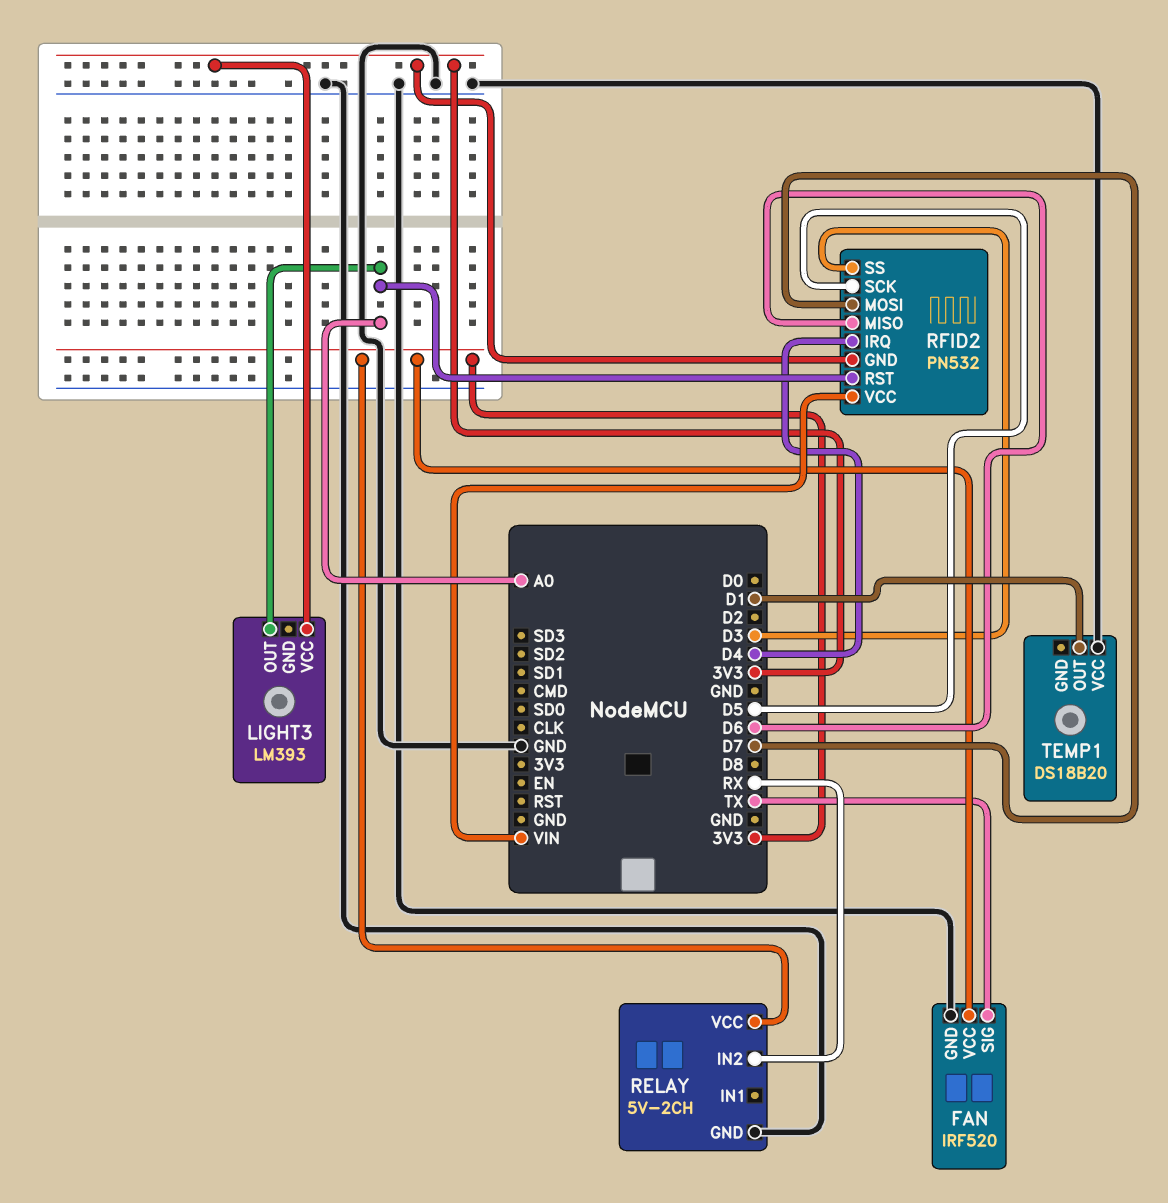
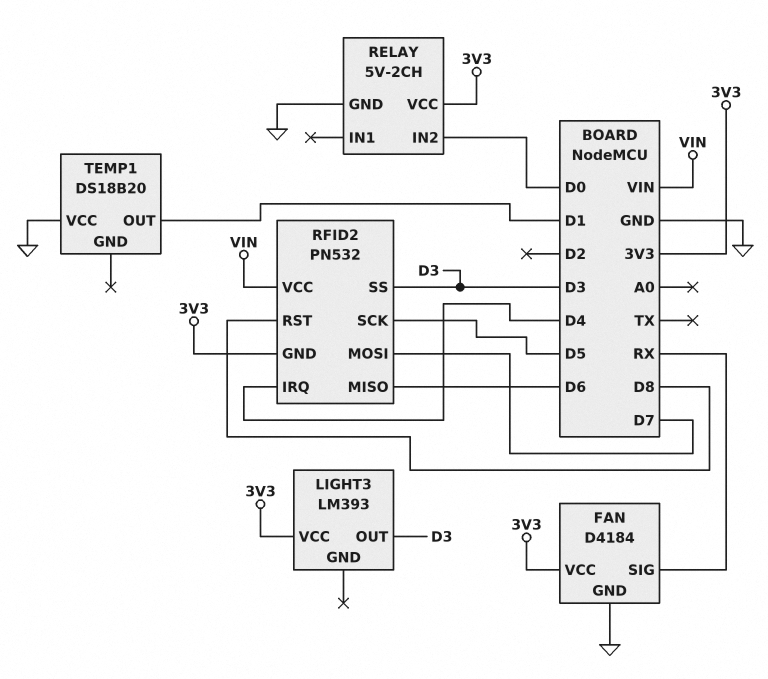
FAN: IRF520 -> D4184
FAN pin SIG: TX -> RX
LIGHT3 pin OUT: A0 -> D3
RELAY pin IN2: RX -> D0
RFID2 pin RST: A0 -> D8

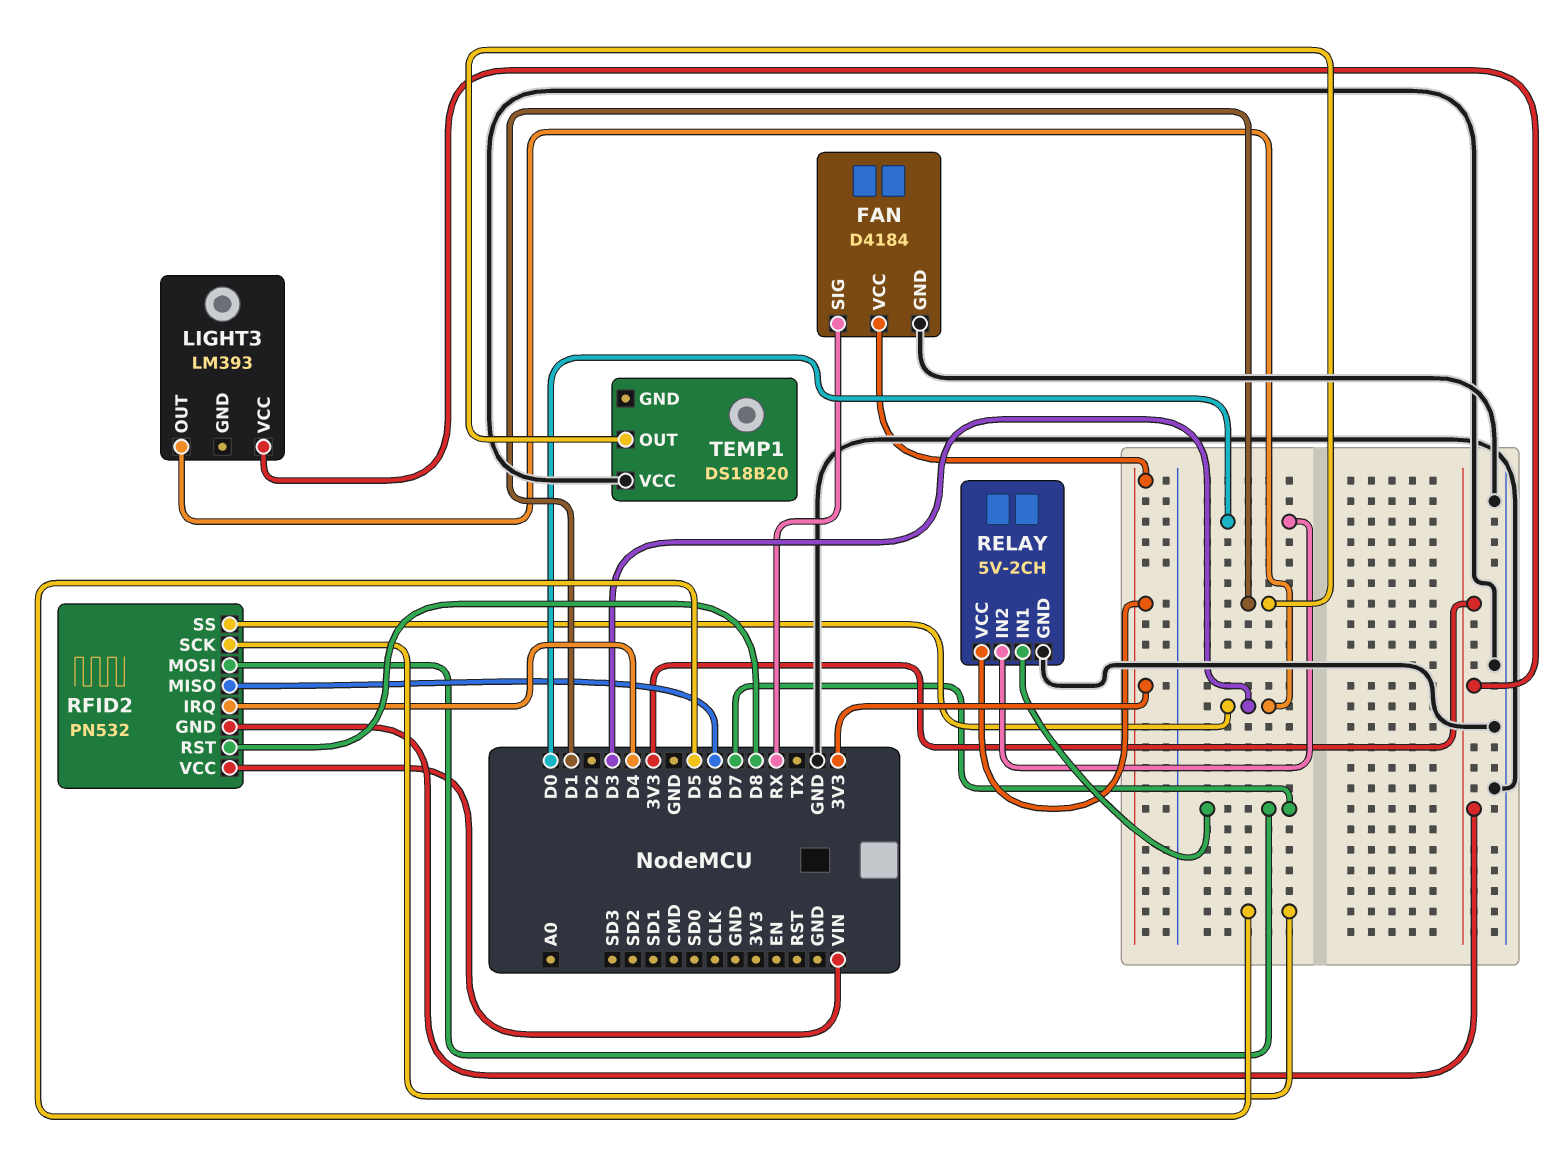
RELAY pin IN1: none -> D7

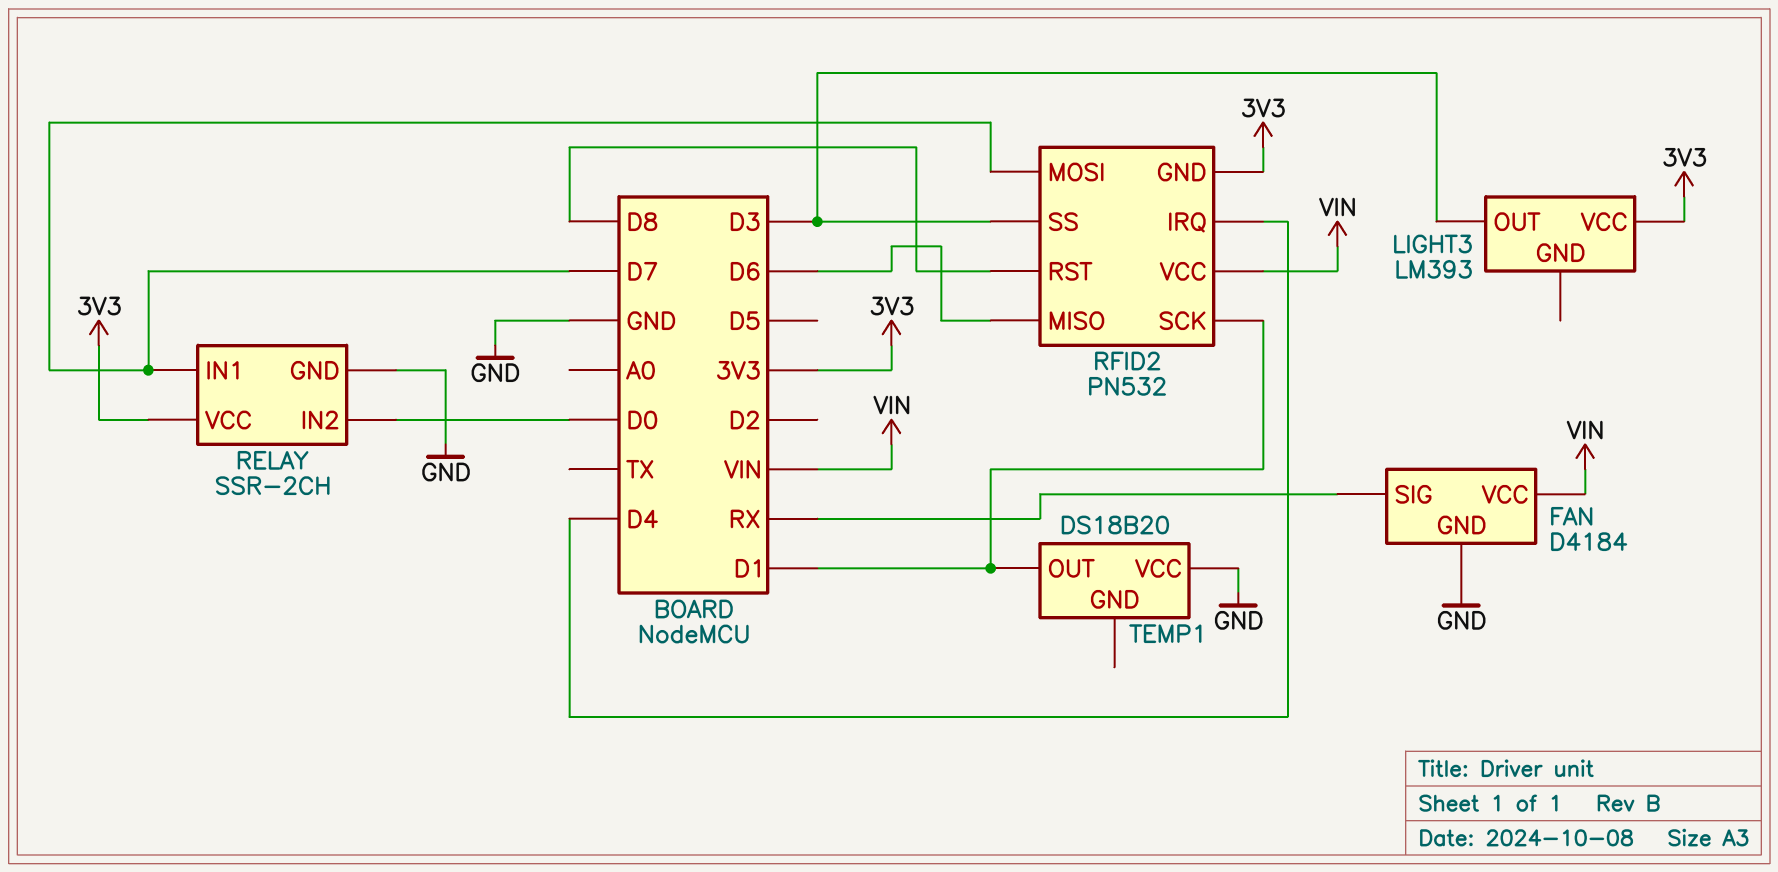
FAN pin VCC: 3V3 -> VIN
RELAY: 5V-2CH -> SSR-2CH
RFID2 pin SCK: D5 -> D1

